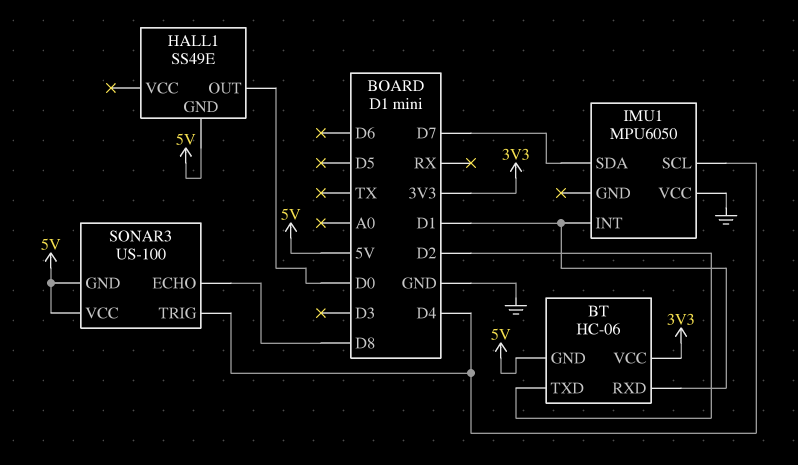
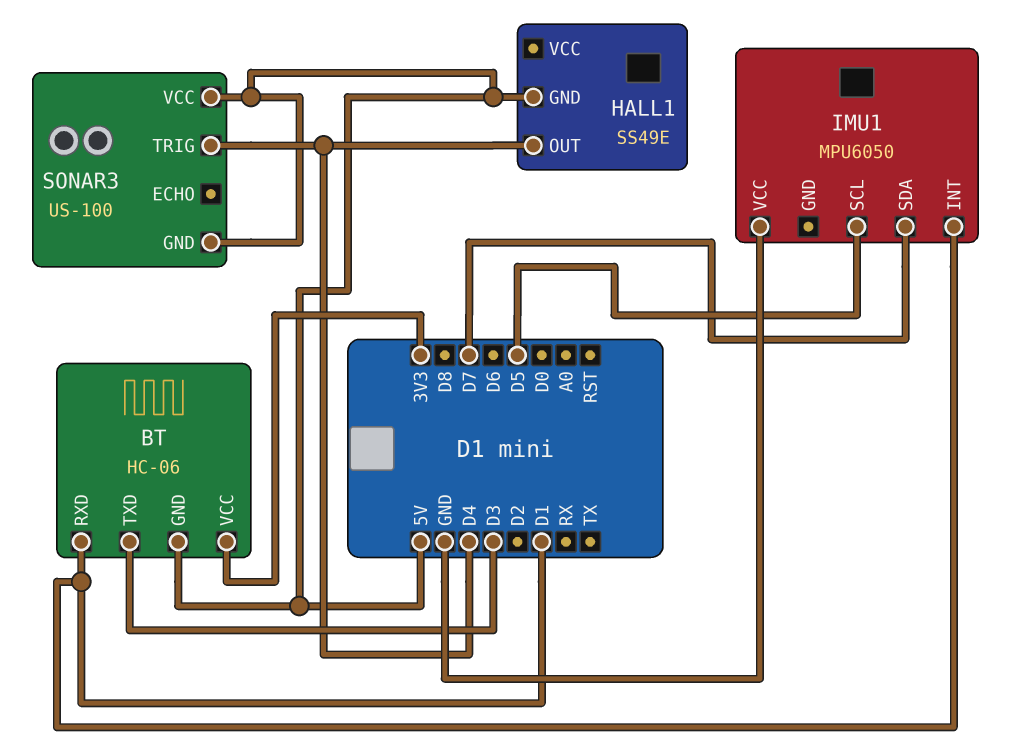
BT pin TXD: D2 -> D3
HALL1 pin OUT: D0 -> D4
IMU1 pin SCL: D4 -> D5
SONAR3 pin ECHO: D8 -> none

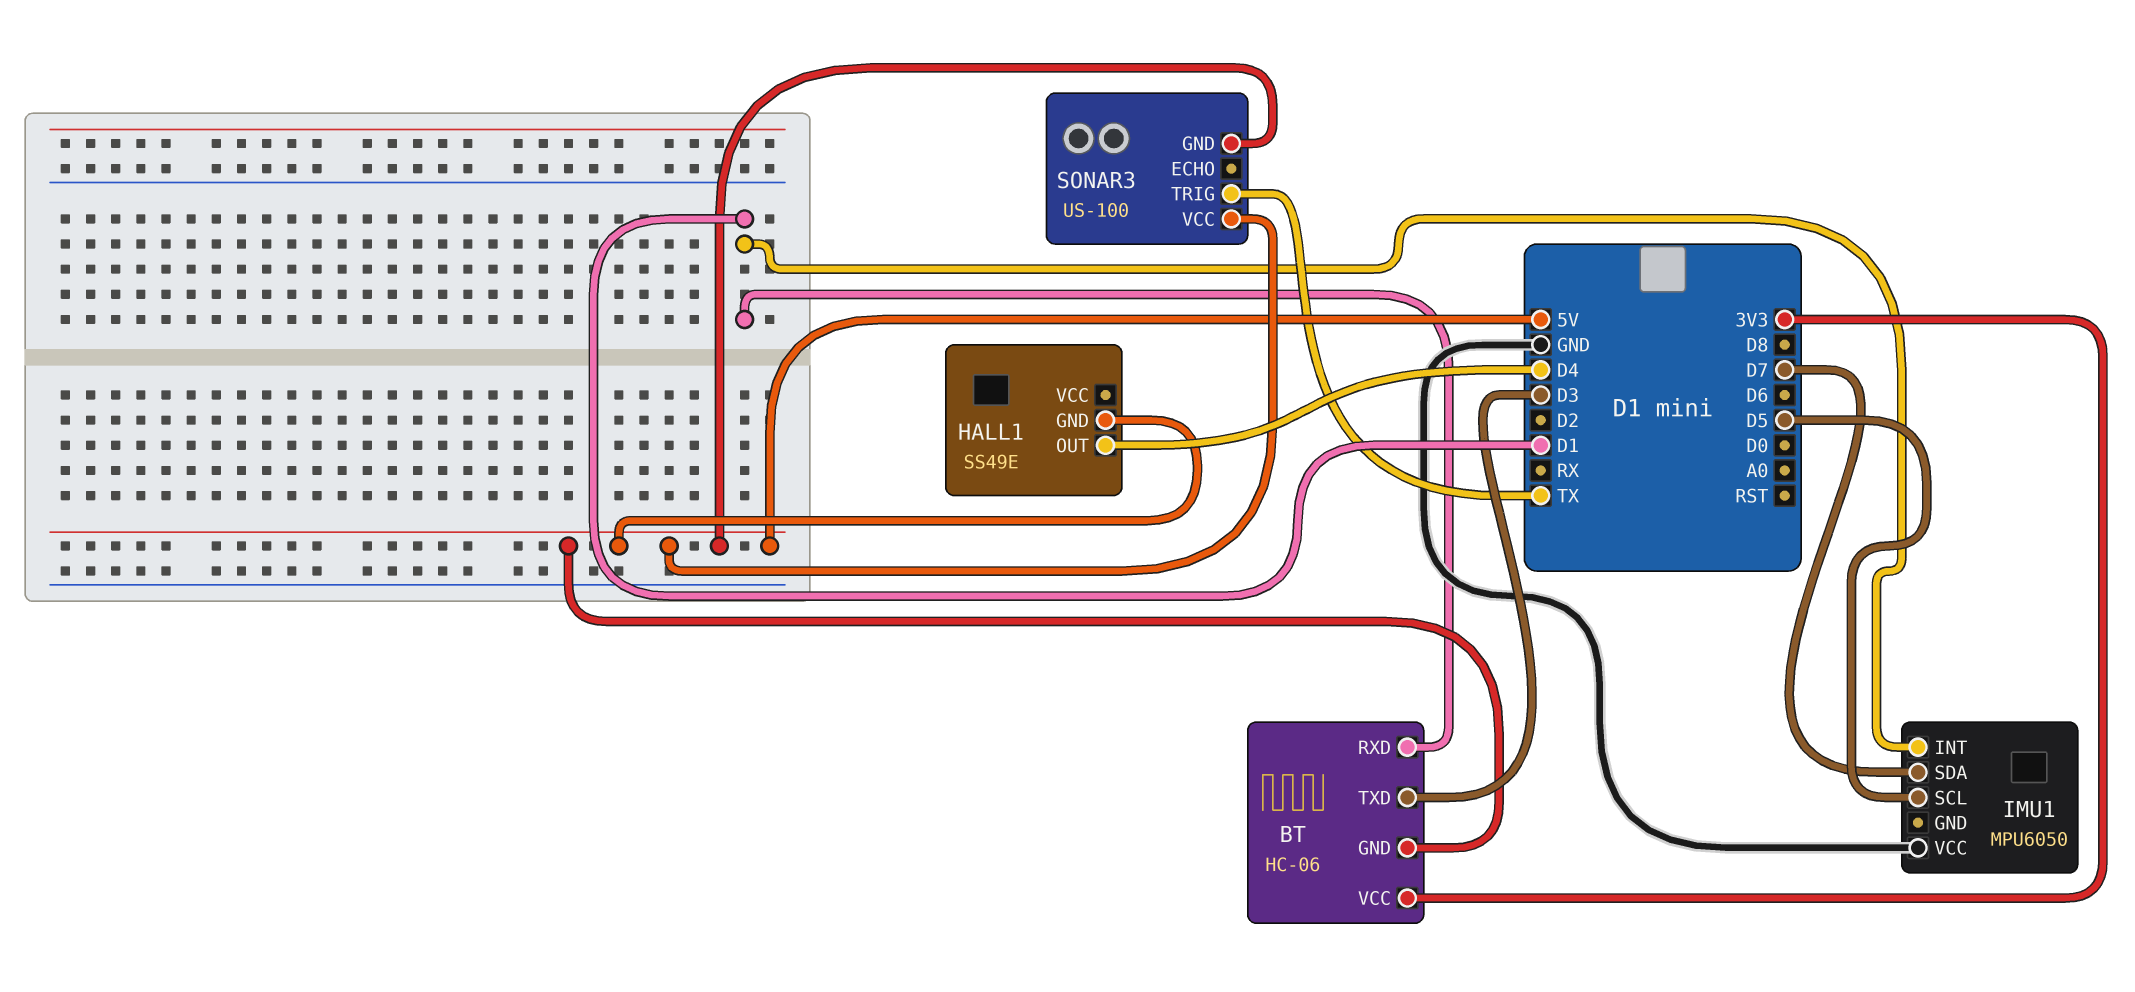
SONAR3 pin TRIG: D4 -> TX

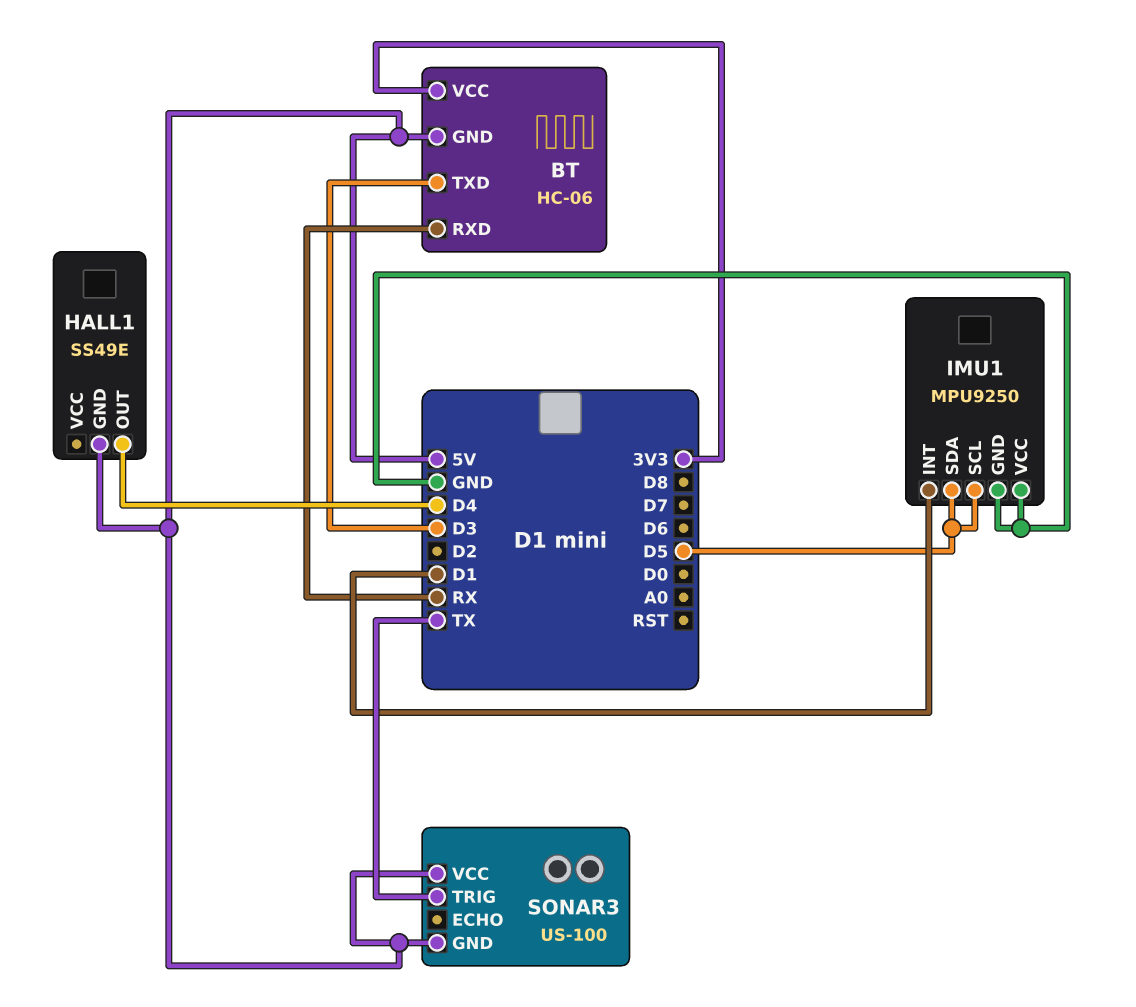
BT pin RXD: D1 -> RX
IMU1: MPU6050 -> MPU9250
IMU1 pin GND: none -> GND
IMU1 pin SDA: D7 -> D5

